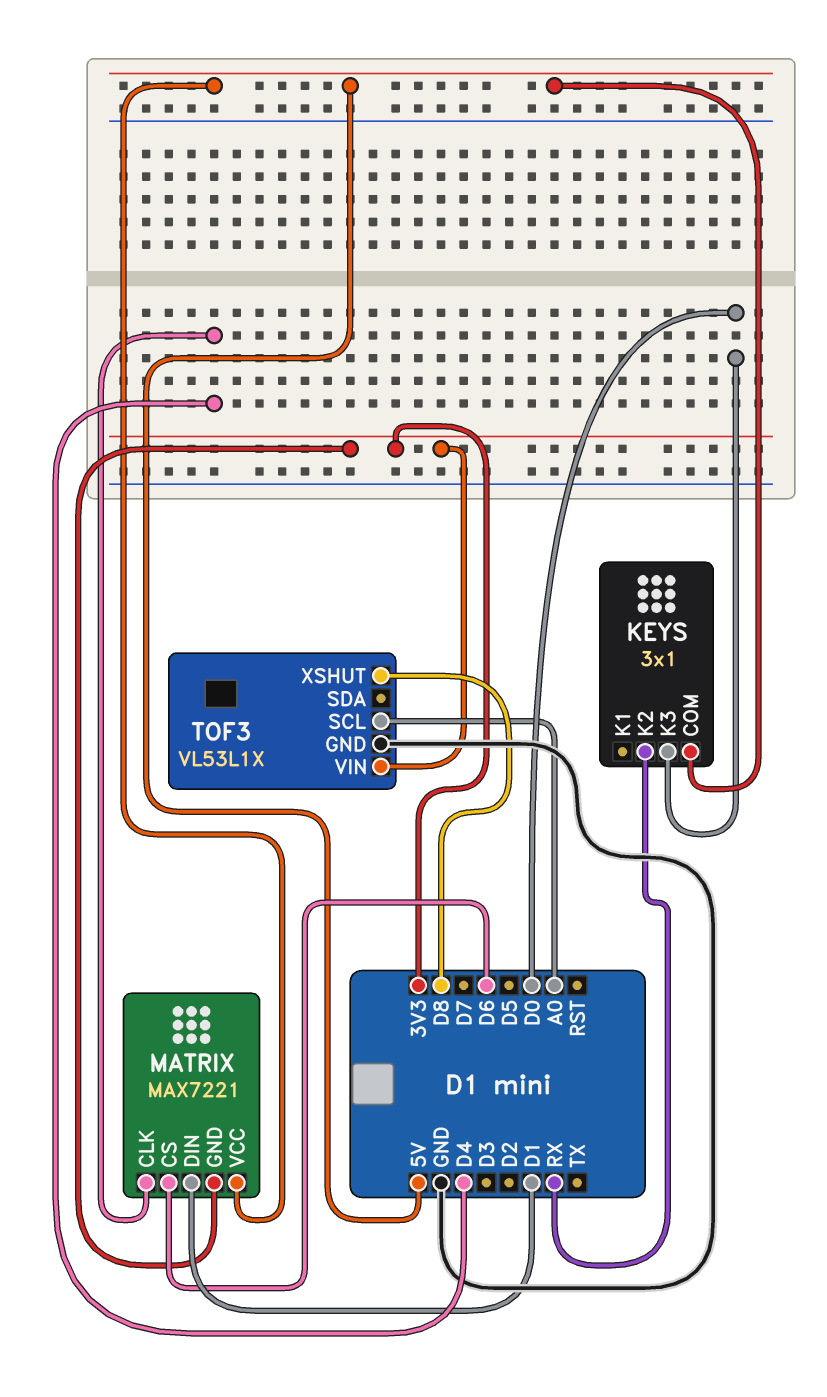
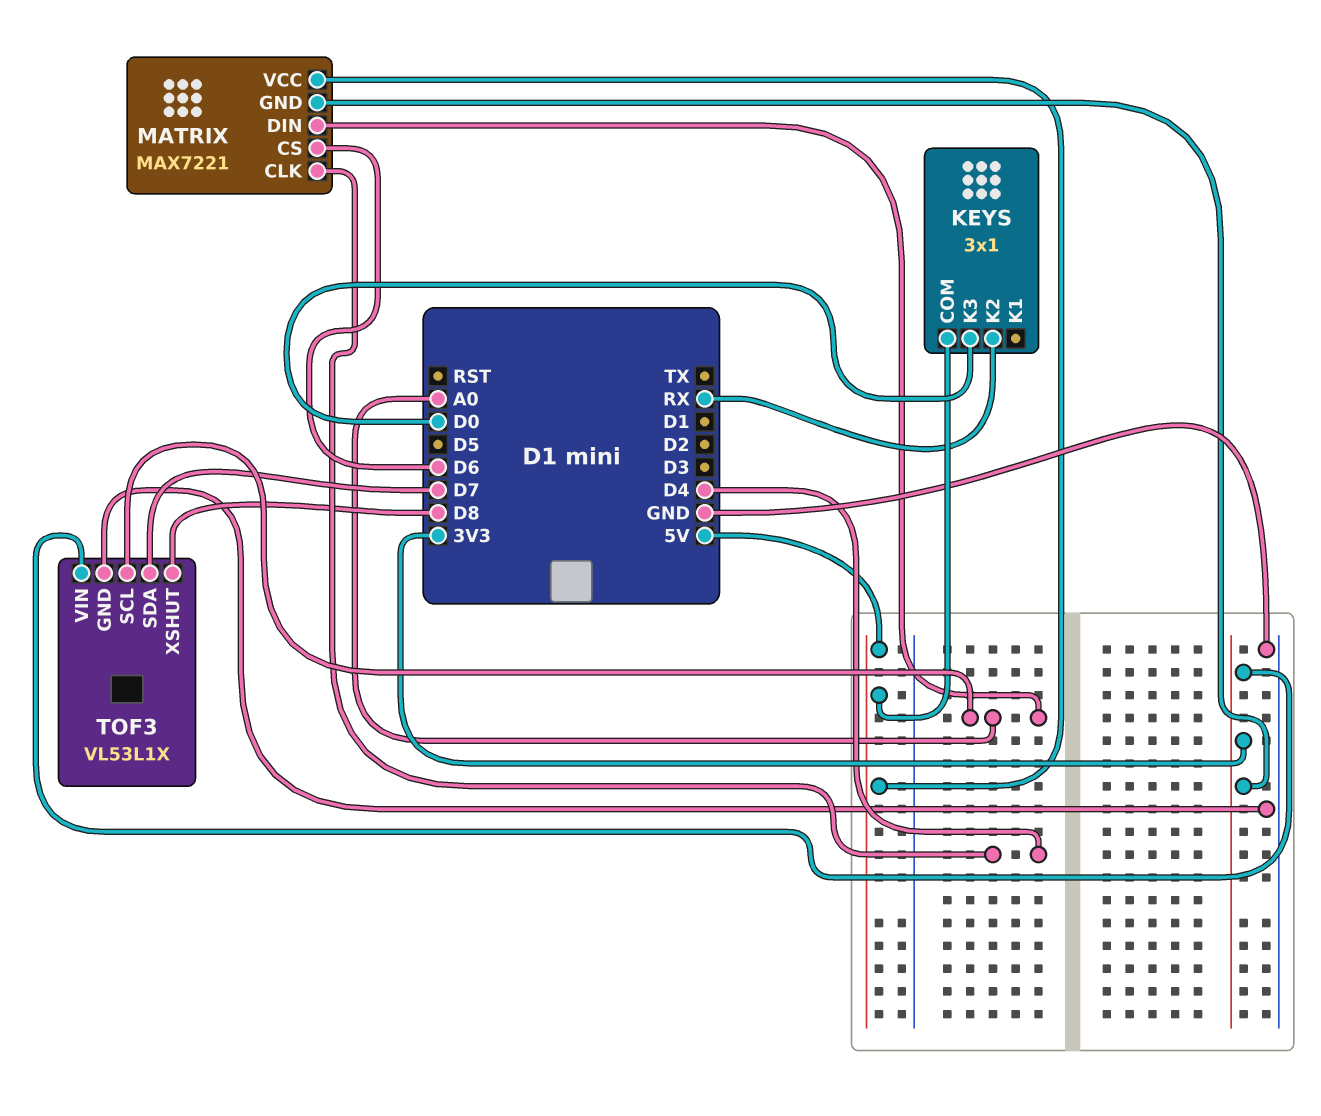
MATRIX pin DIN: D1 -> A0
TOF3 pin SDA: none -> D7

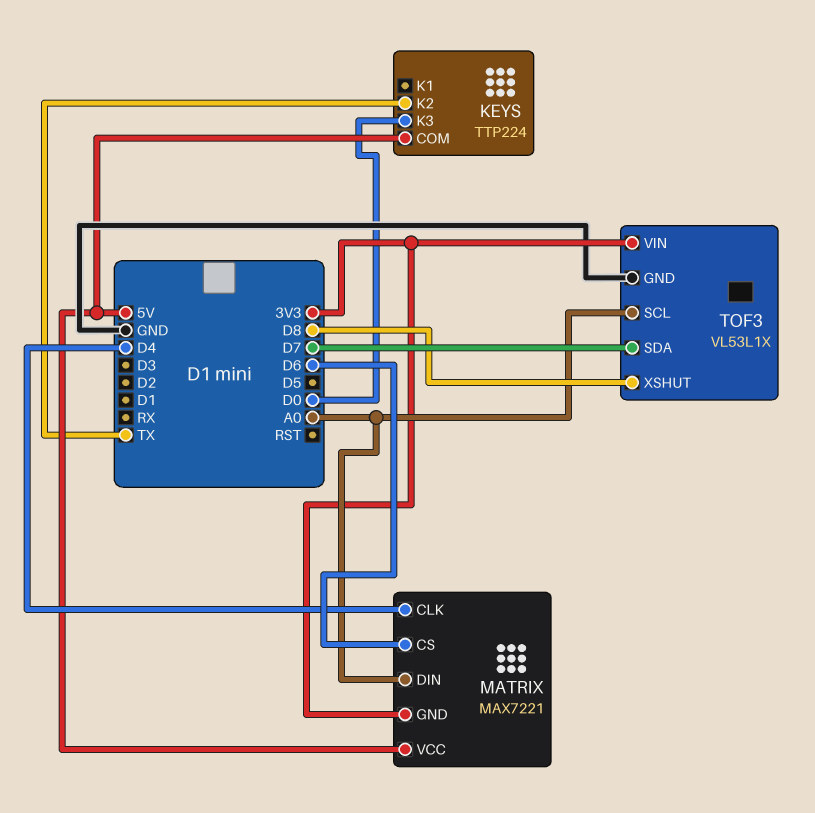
KEYS: 3x1 -> TTP224
KEYS pin K2: RX -> TX

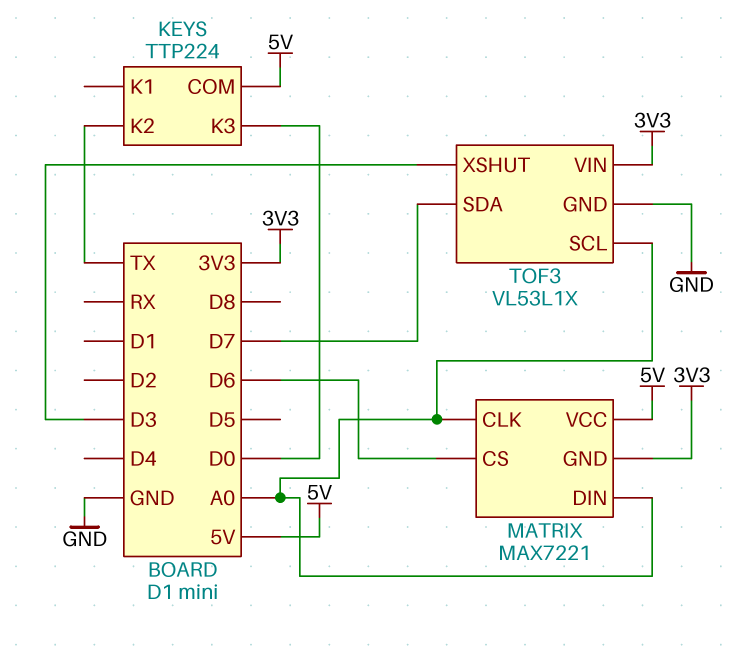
MATRIX pin CLK: D4 -> A0
TOF3 pin XSHUT: D8 -> D3

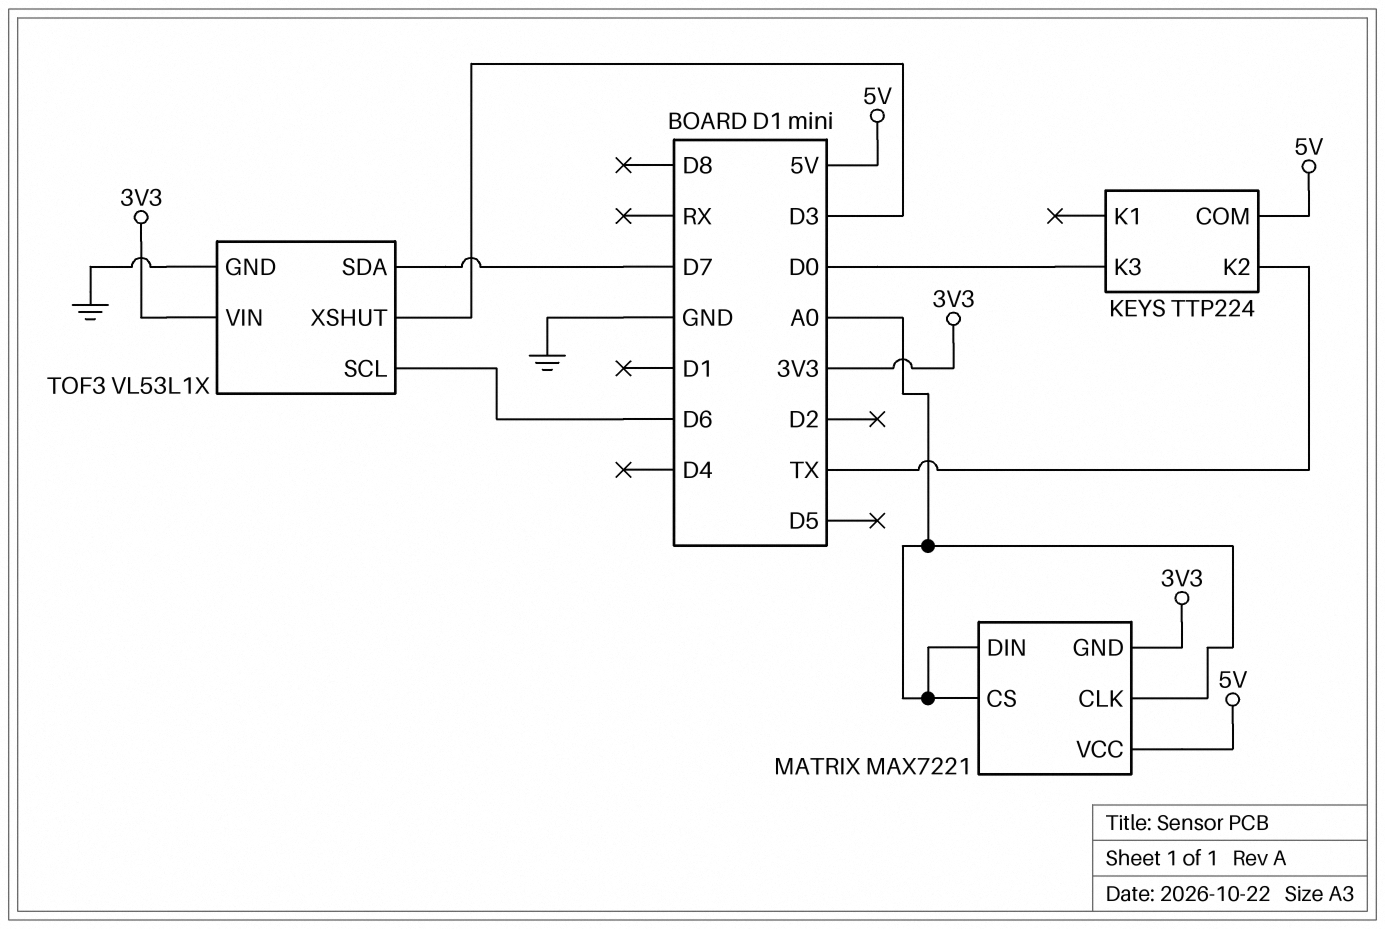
MATRIX pin CS: D6 -> A0
TOF3 pin SCL: A0 -> D6

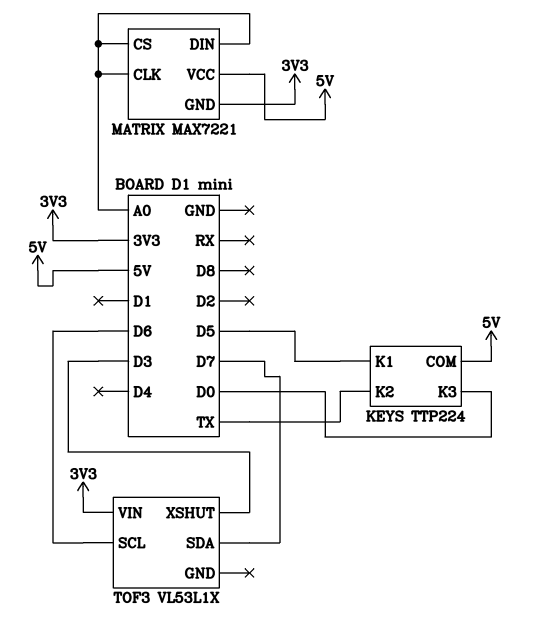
KEYS pin K1: none -> D5
TOF3 pin GND: GND -> none

